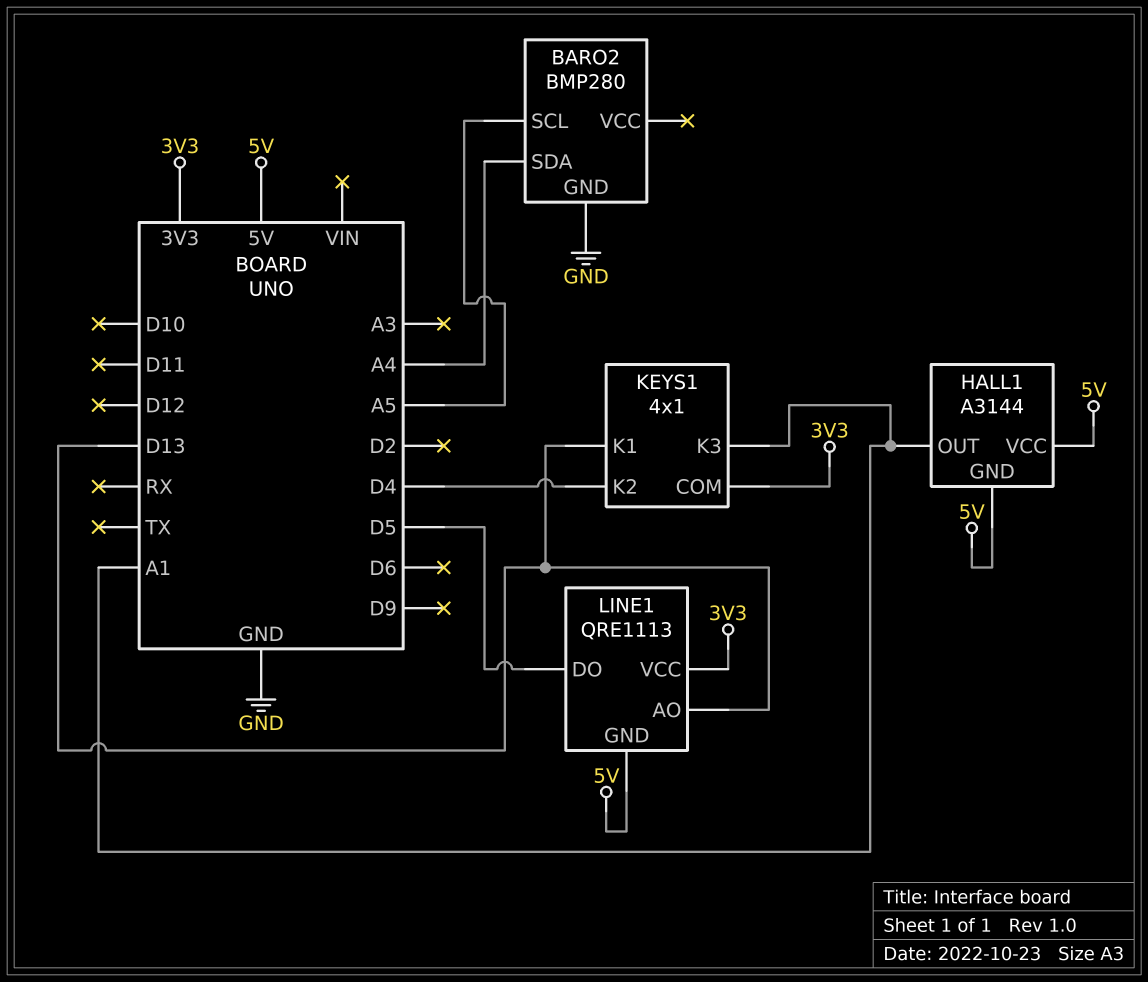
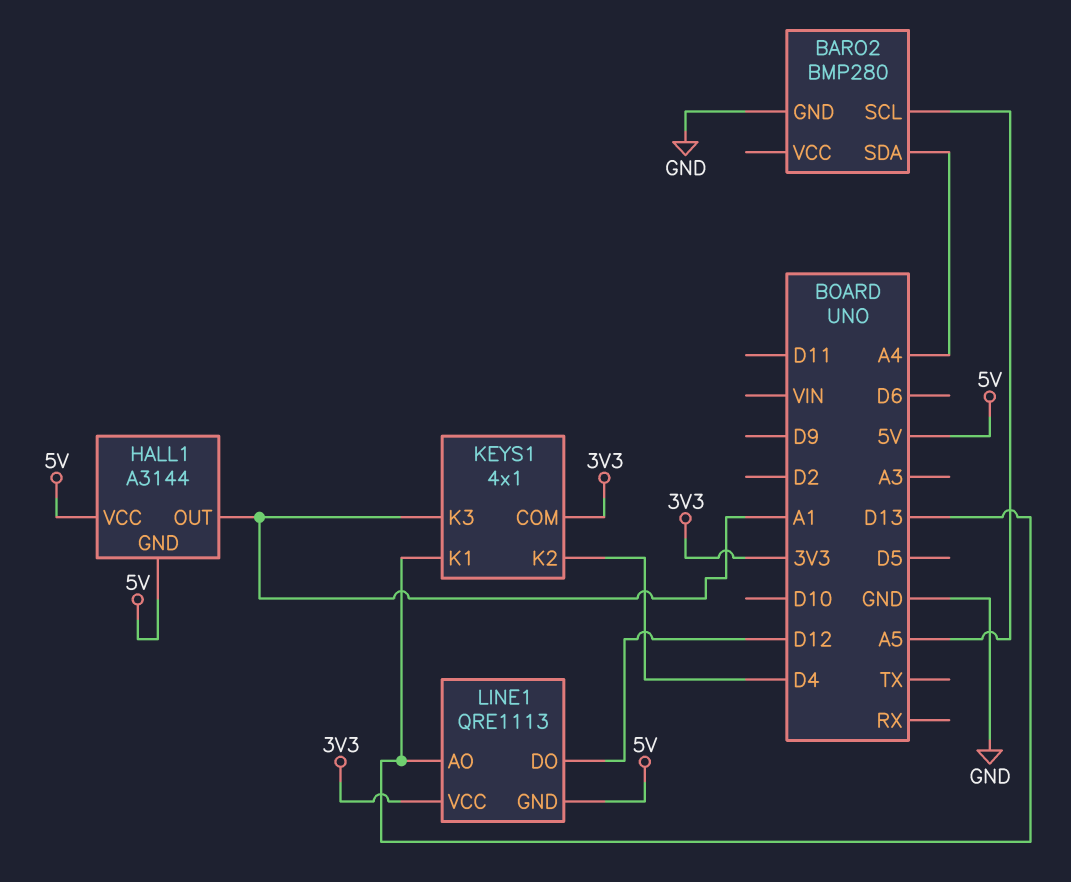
LINE1 pin DO: D5 -> D12

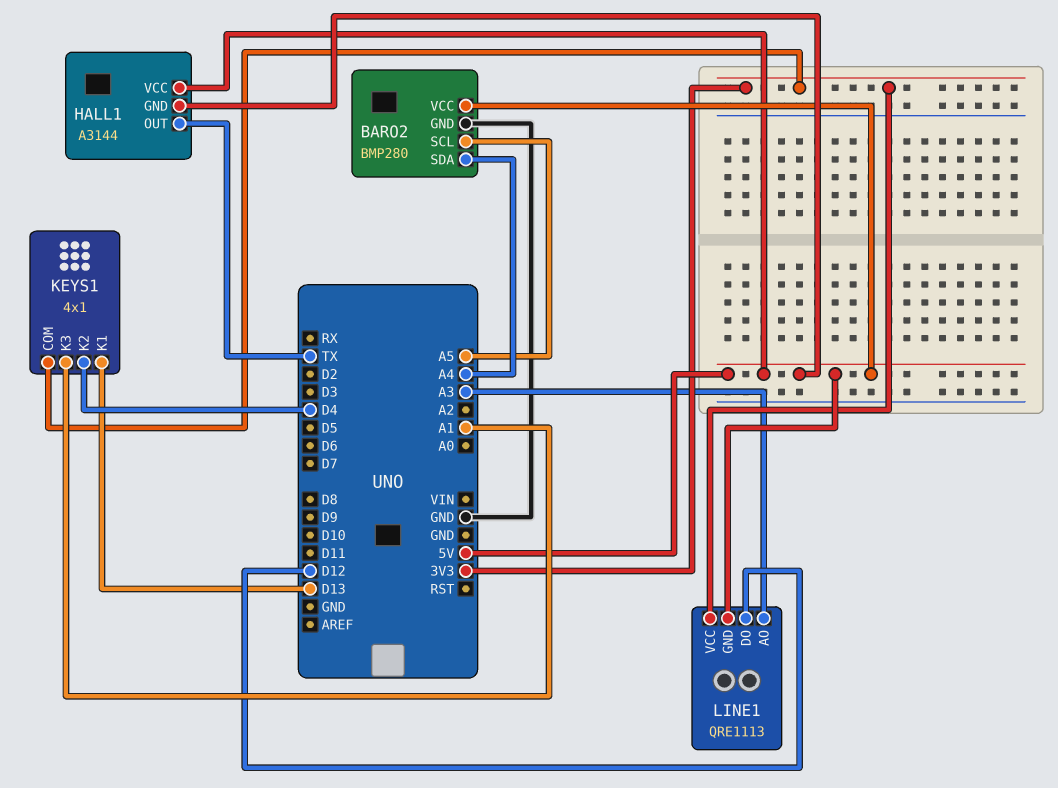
BARO2 pin VCC: none -> 5V
HALL1 pin OUT: A1 -> TX
LINE1 pin AO: D13 -> A3

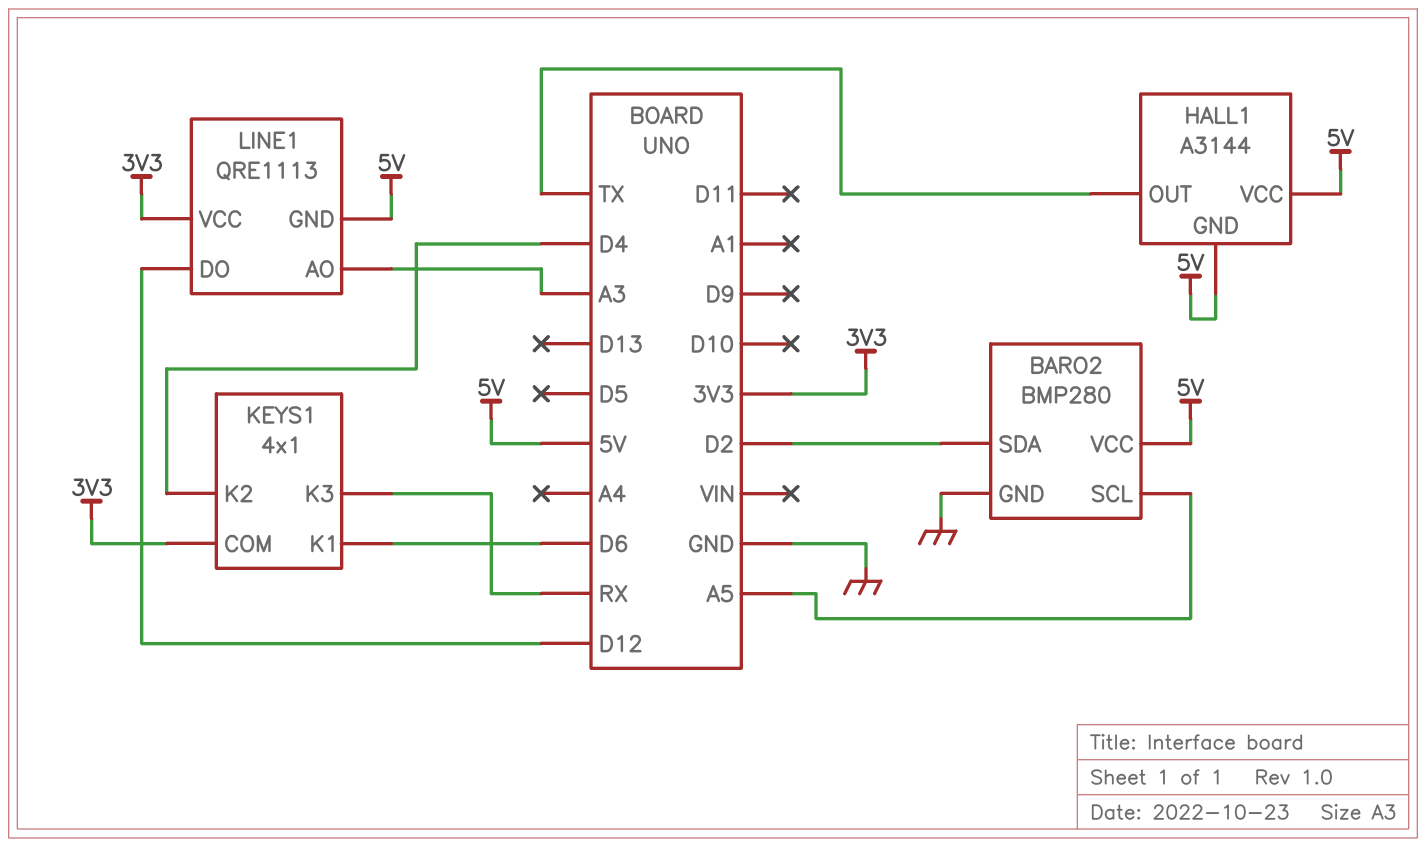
BARO2 pin SDA: A4 -> D2
KEYS1 pin K1: D13 -> D6
KEYS1 pin K3: A1 -> RX

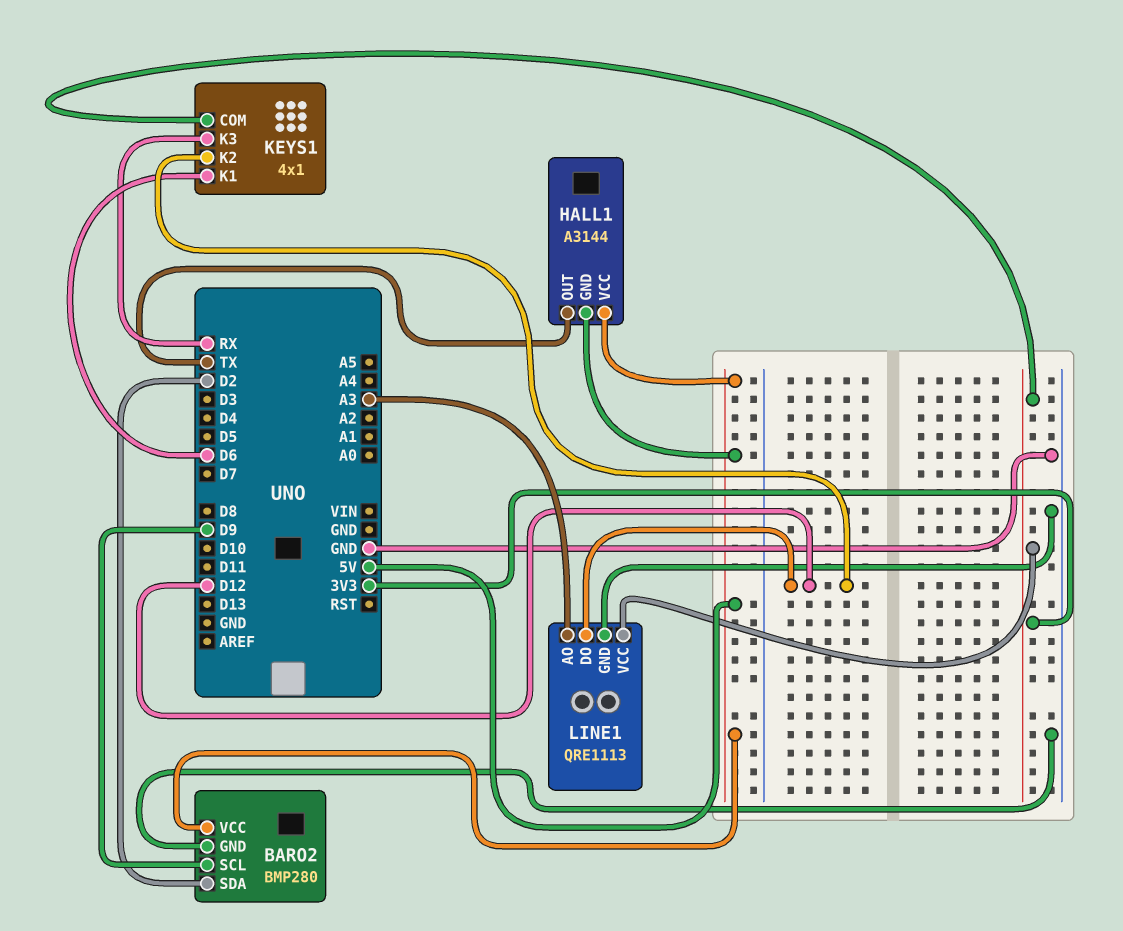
BARO2 pin SCL: A5 -> D9
KEYS1 pin K2: D4 -> D12
LINE1 pin GND: 5V -> GND

